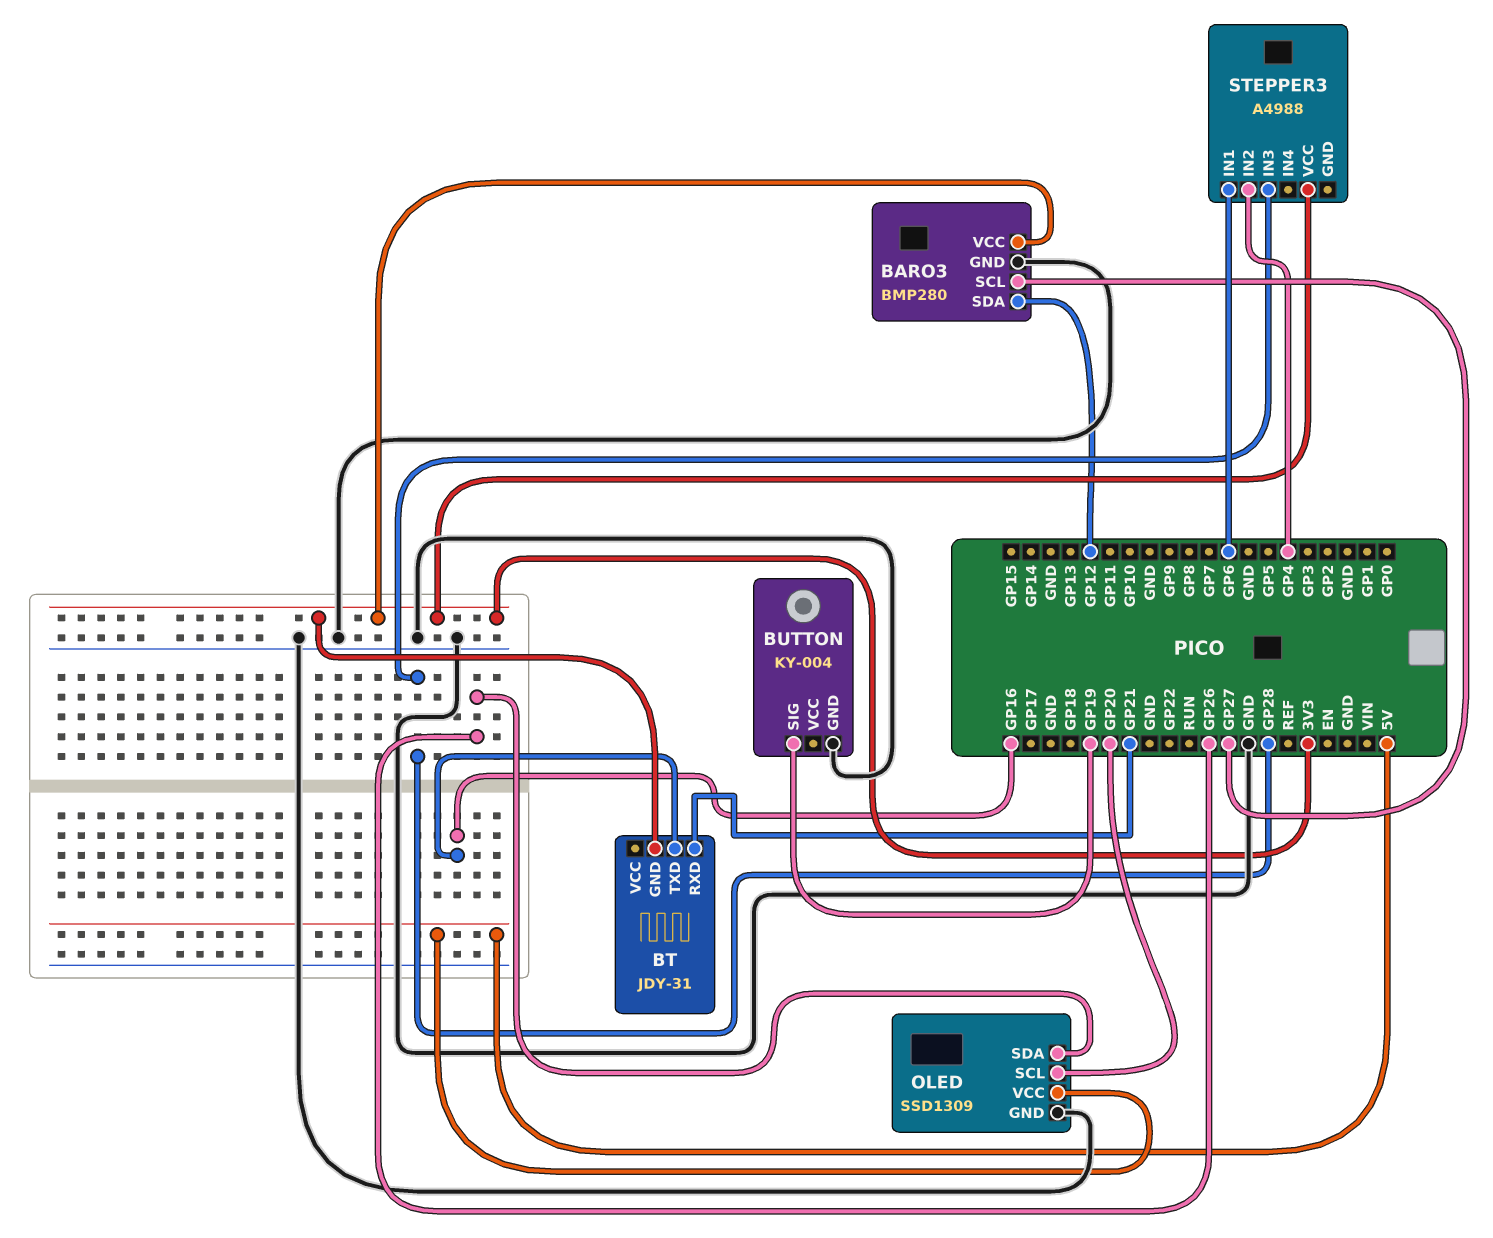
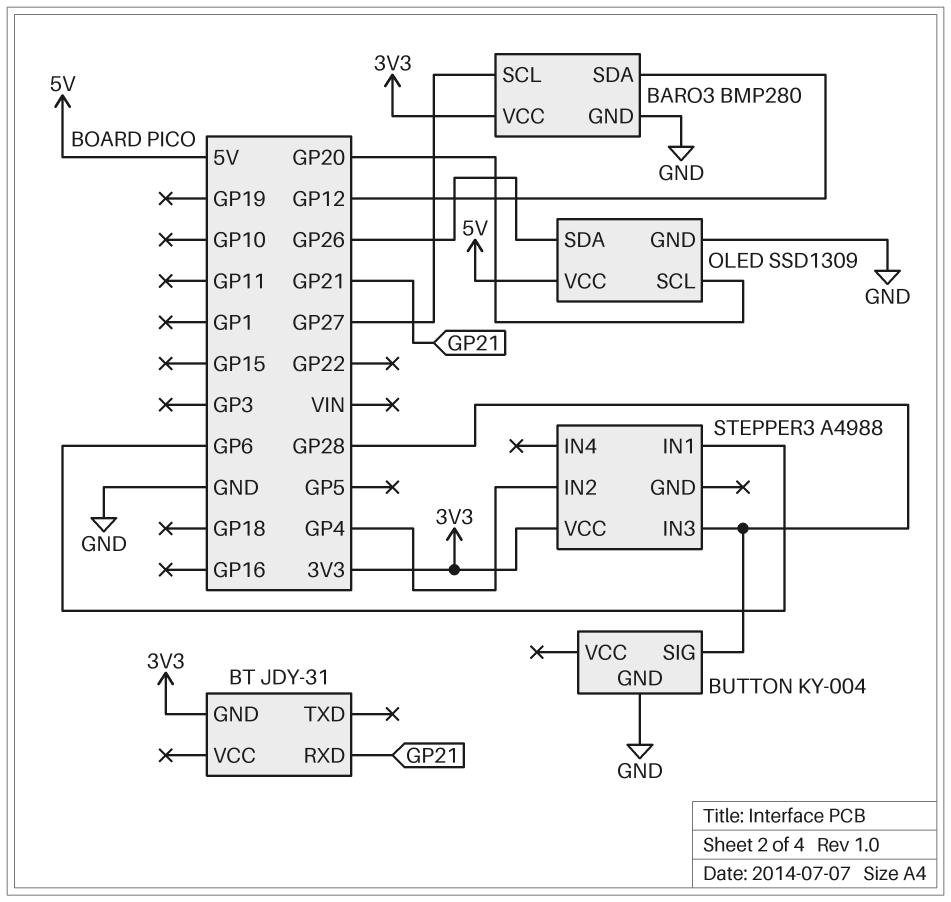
BT pin TXD: GP16 -> none
BUTTON pin SIG: GP19 -> GP28

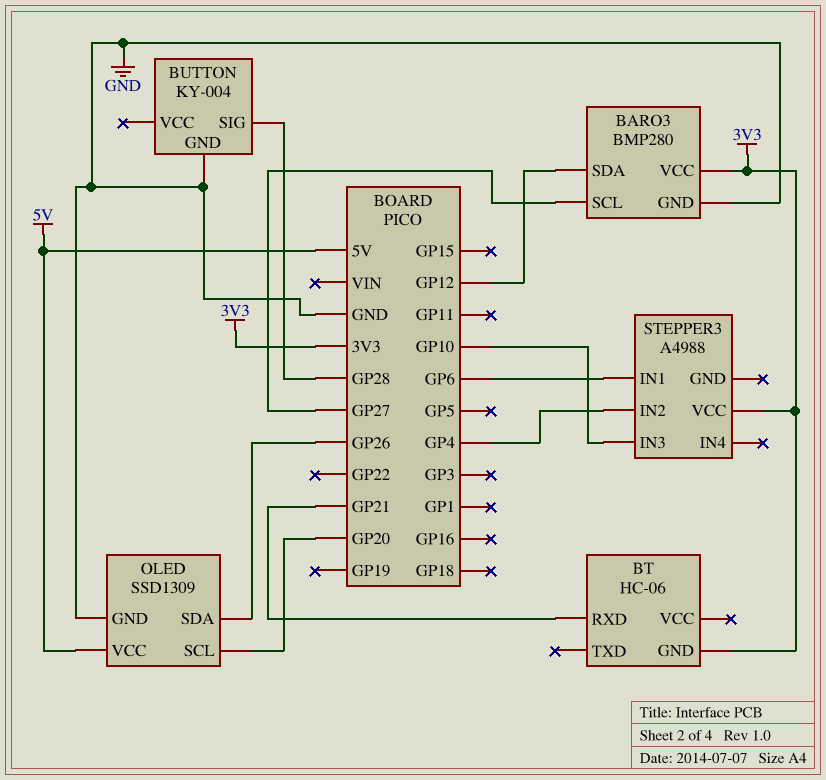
BT: JDY-31 -> HC-06
STEPPER3 pin IN3: GP28 -> GP10

